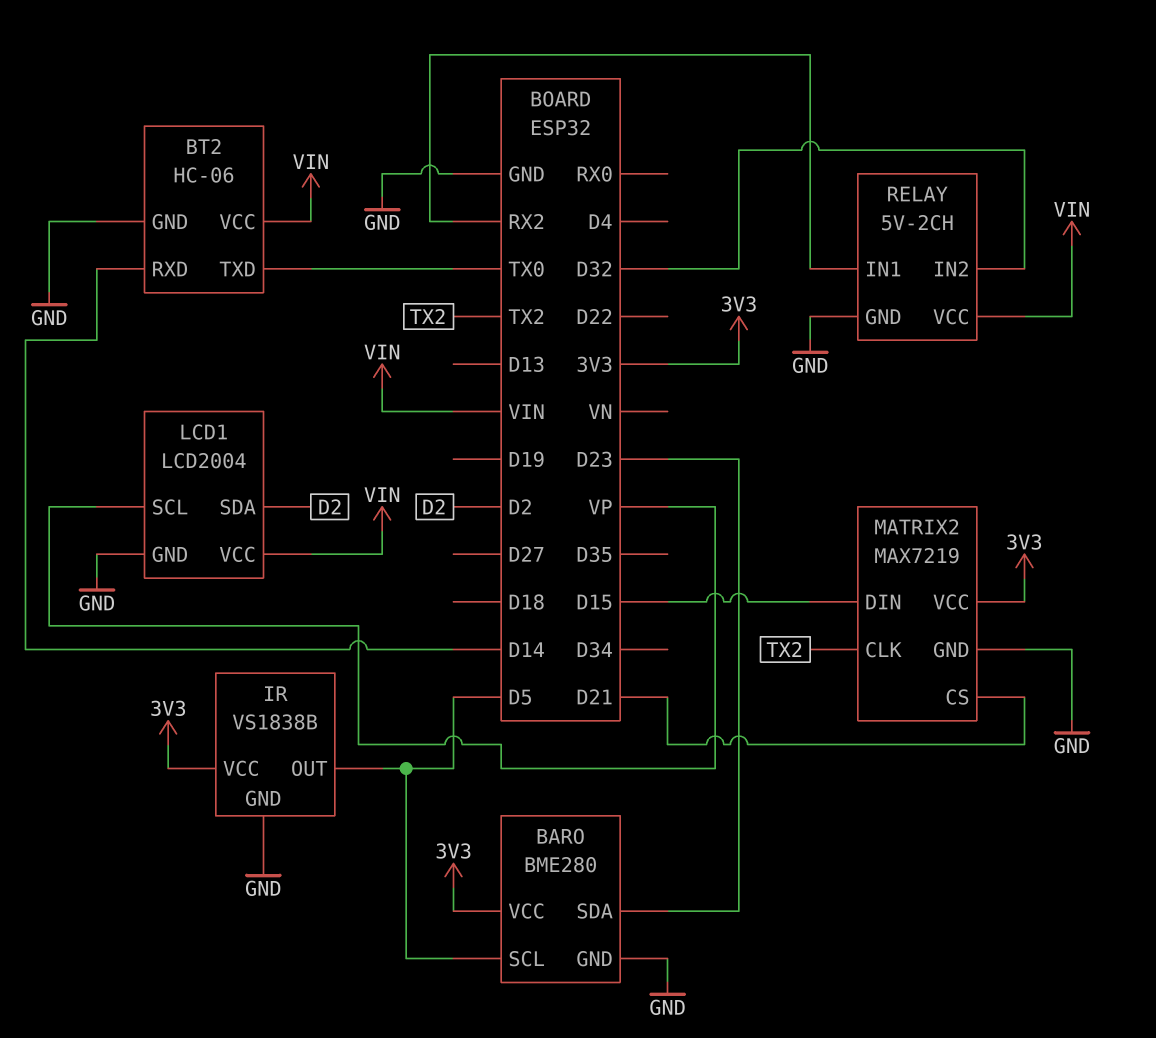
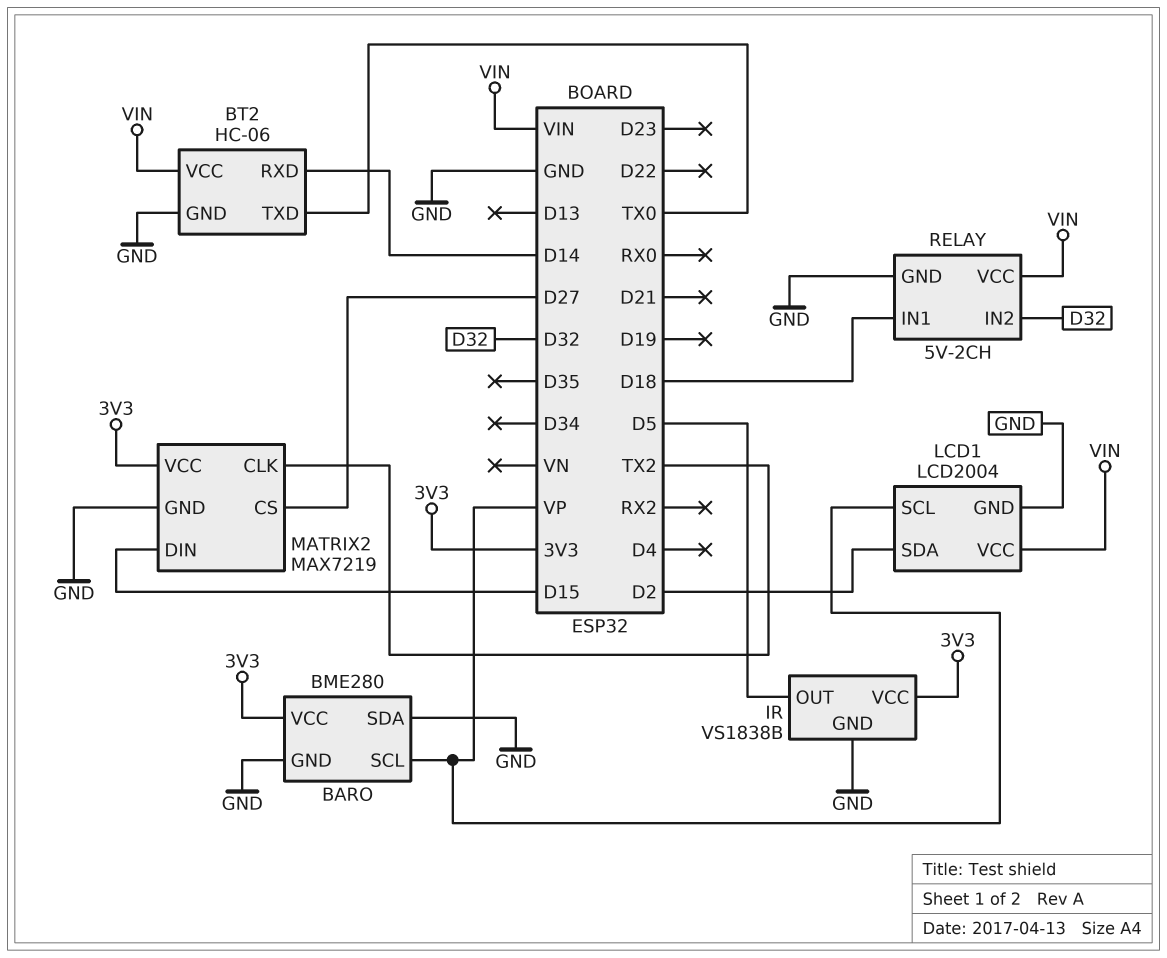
BARO pin SCL: D5 -> VP
BARO pin SDA: D23 -> GND
MATRIX2 pin CS: D21 -> D27
RELAY pin IN1: RX2 -> D18

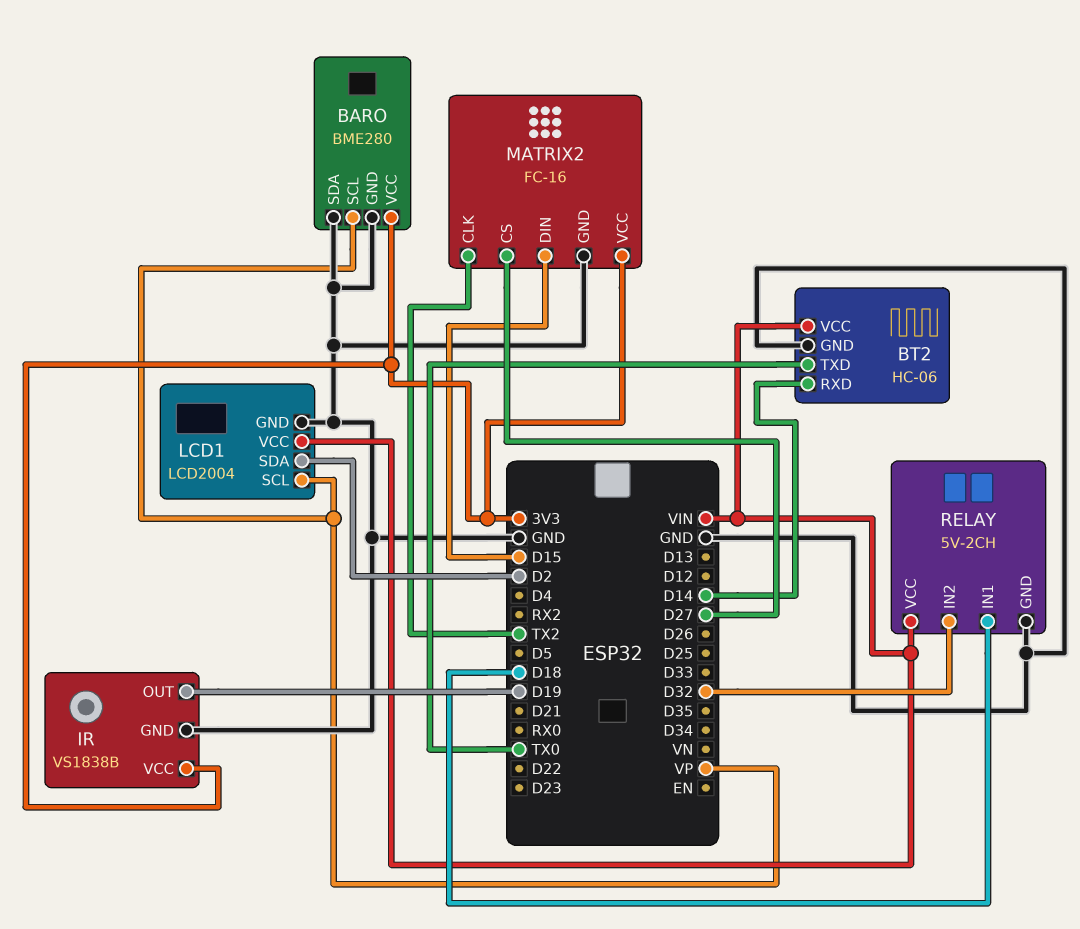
IR pin OUT: D5 -> D19
MATRIX2: MAX7219 -> FC-16

